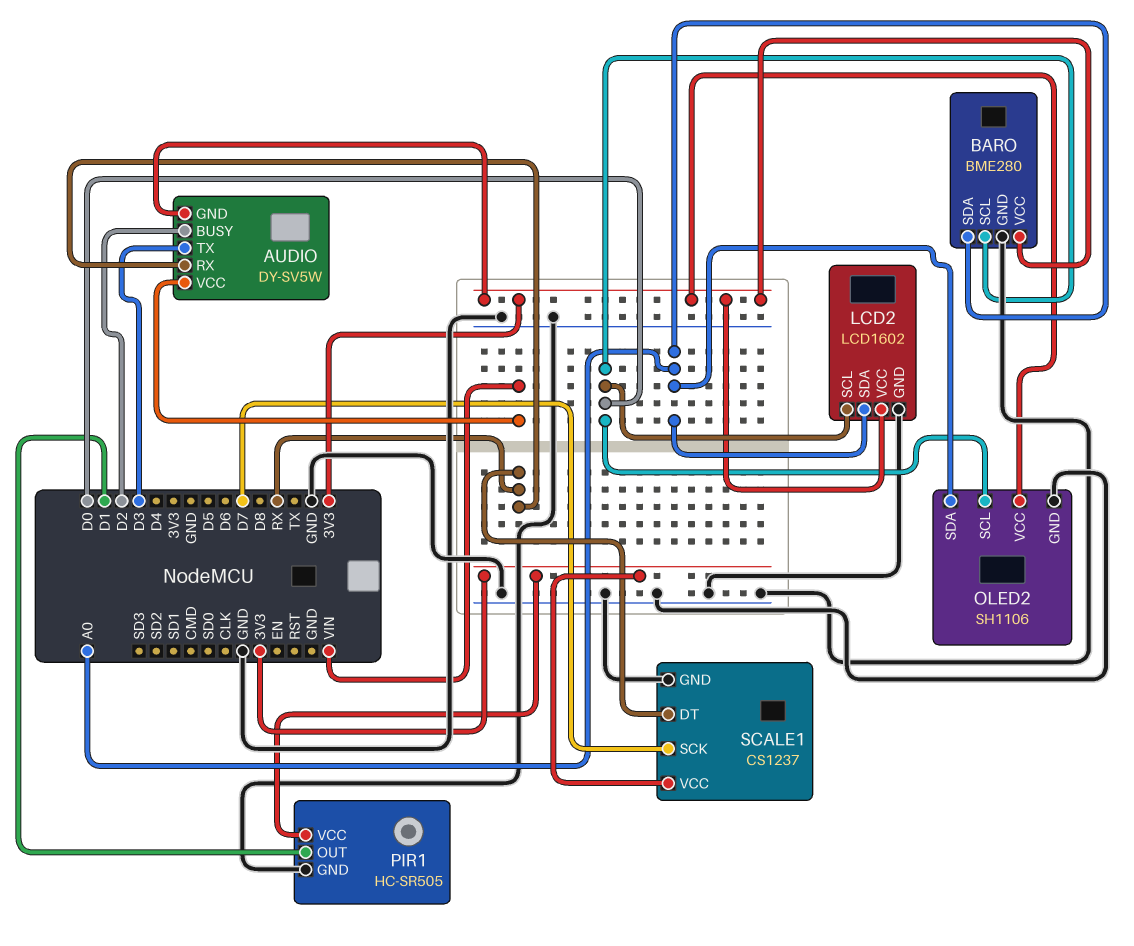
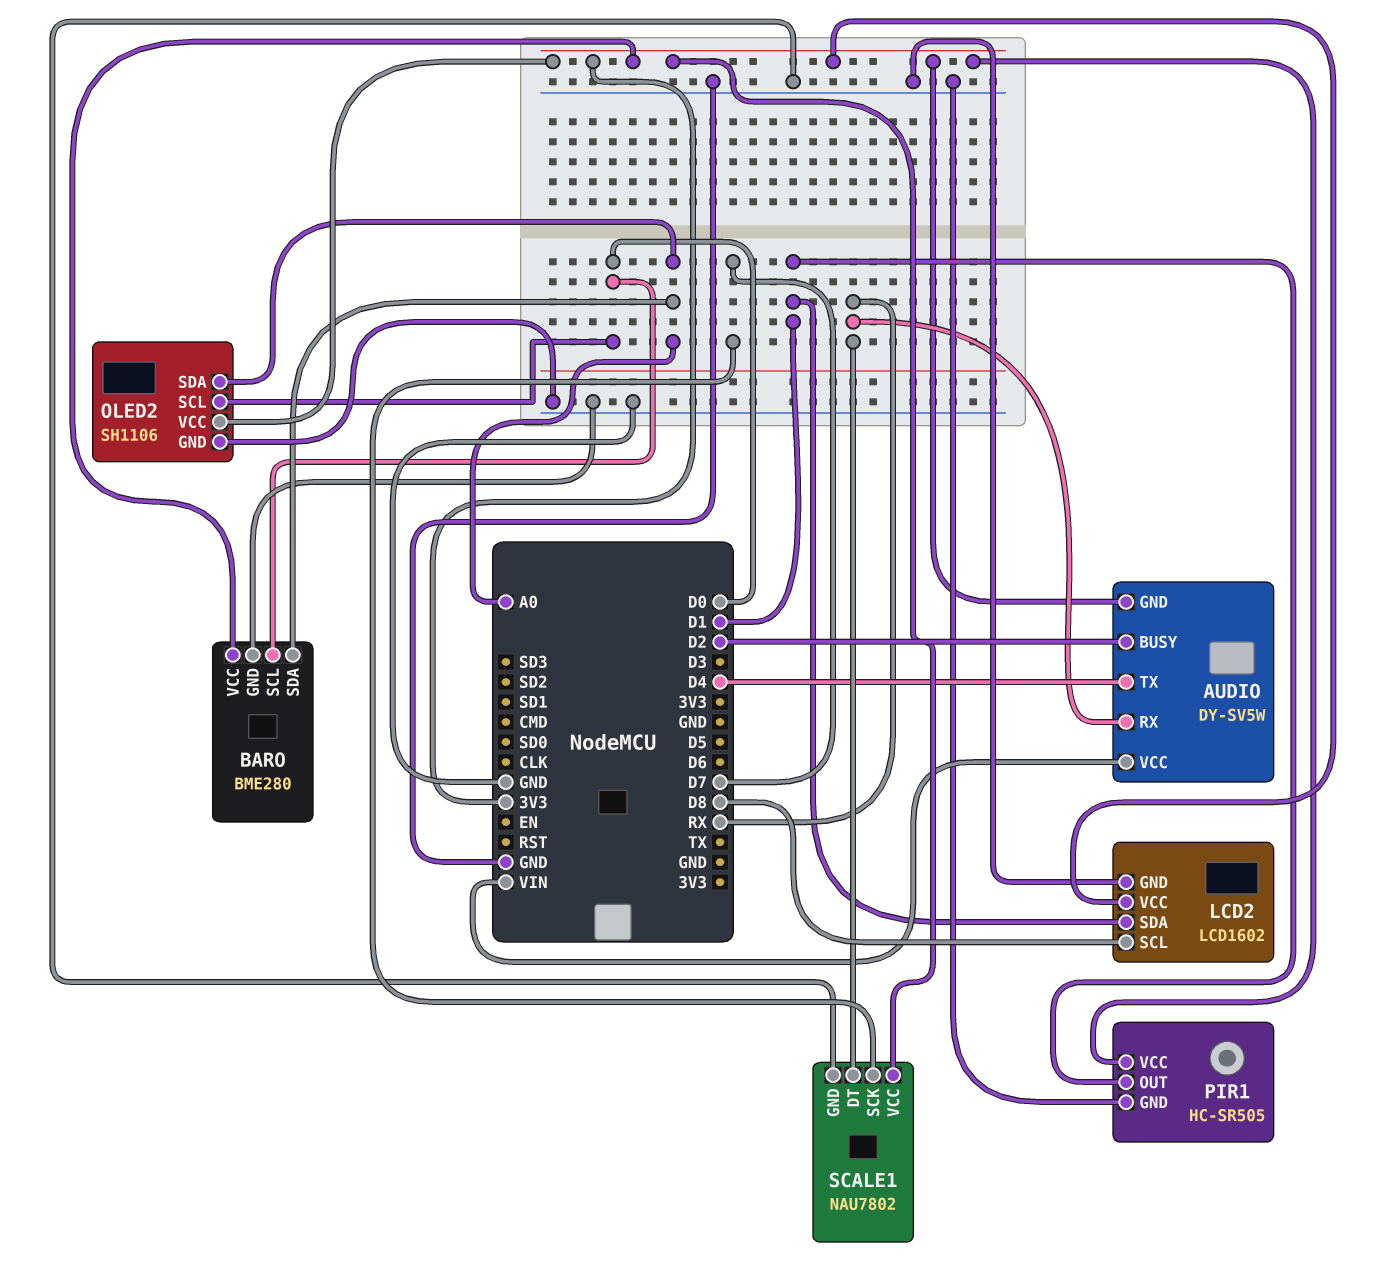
AUDIO pin TX: D3 -> D4
LCD2 pin SCL: D0 -> D8
LCD2 pin SDA: A0 -> D1
SCALE1: CS1237 -> NAU7802

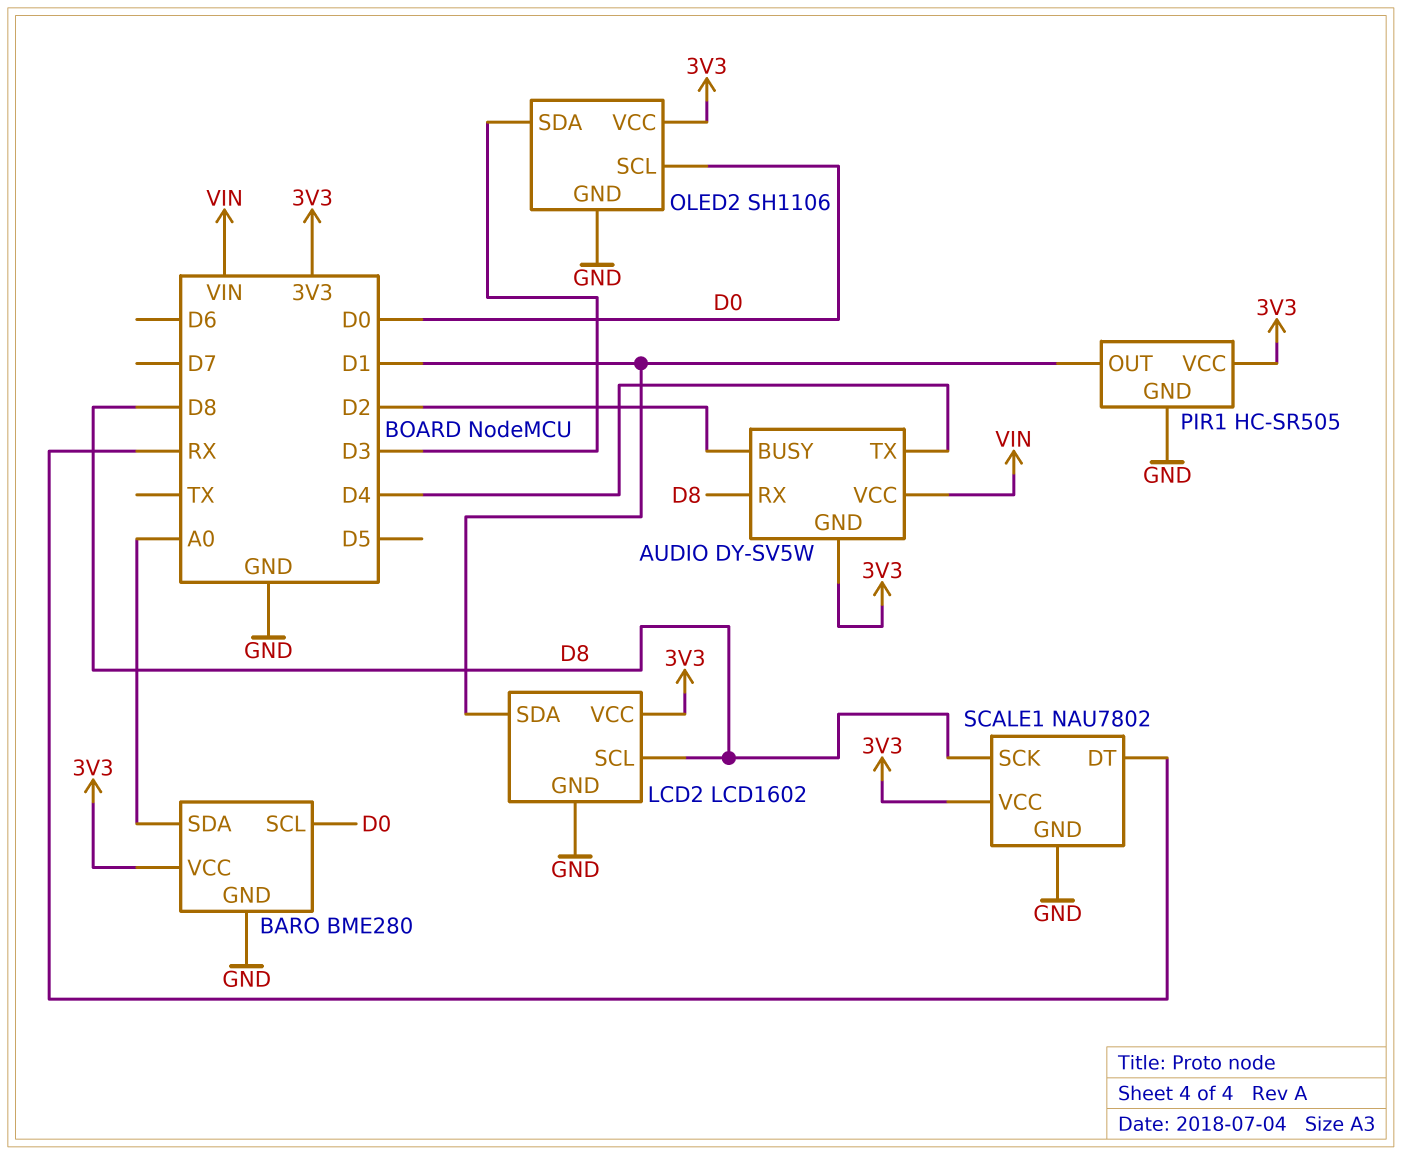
AUDIO pin RX: RX -> D8
OLED2 pin SDA: A0 -> D3
SCALE1 pin SCK: D7 -> D8

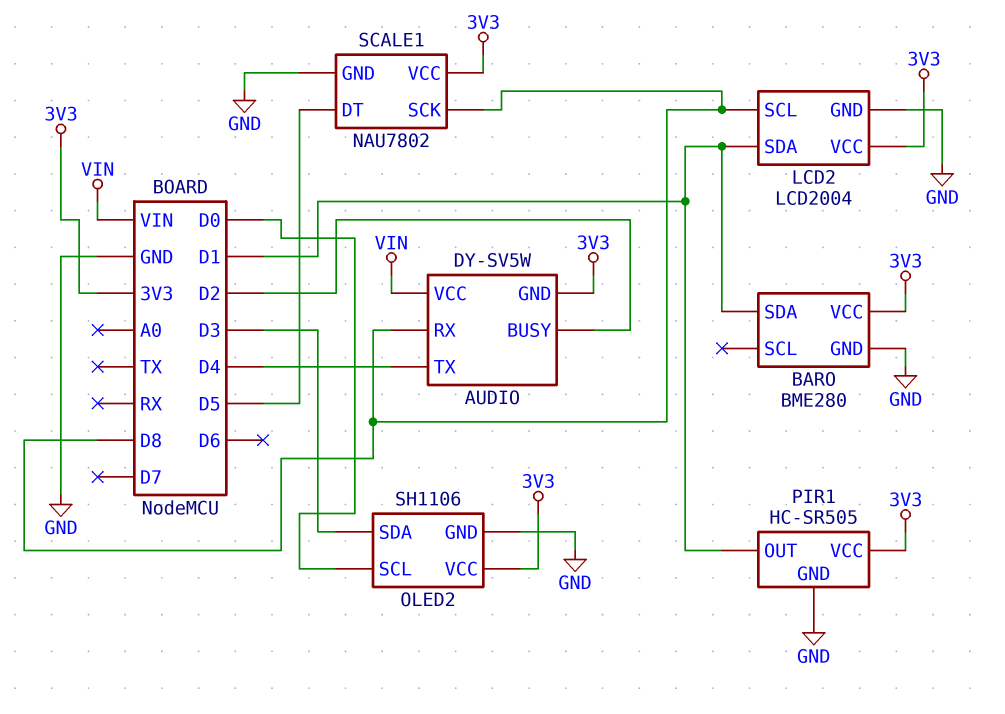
BARO pin SCL: D0 -> none
BARO pin SDA: A0 -> D1
LCD2: LCD1602 -> LCD2004
SCALE1 pin DT: RX -> D5

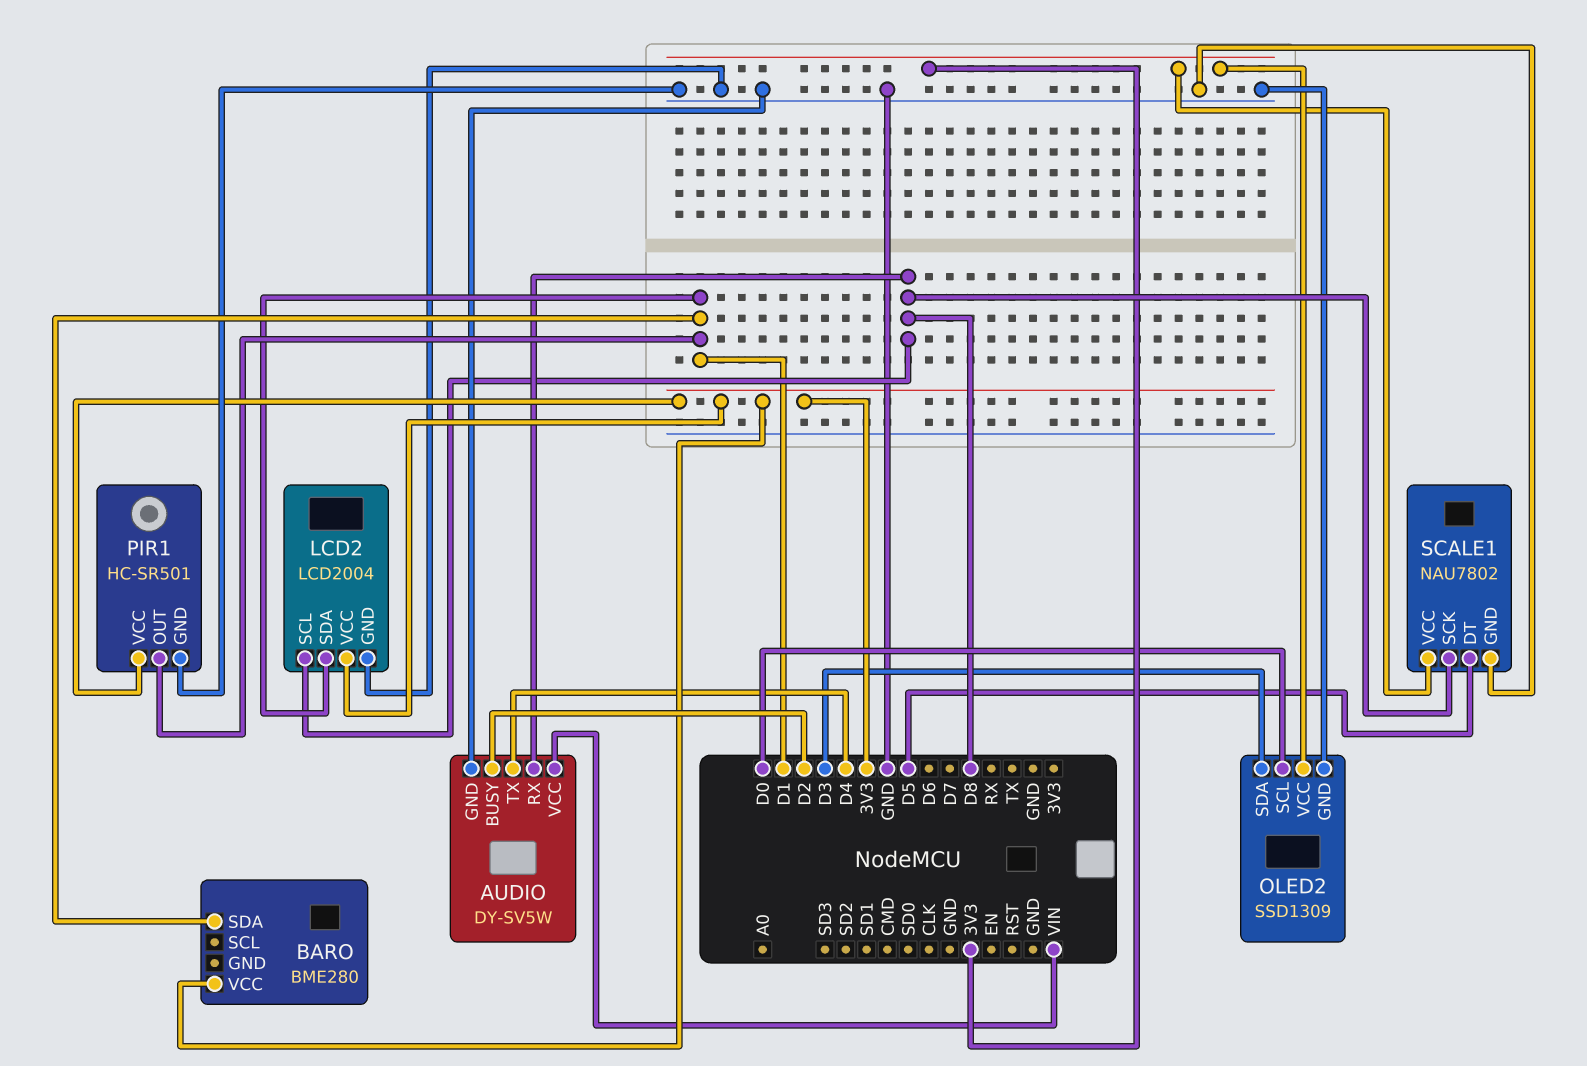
AUDIO pin GND: 3V3 -> GND
BARO pin GND: GND -> none
OLED2: SH1106 -> SSD1309
PIR1: HC-SR505 -> HC-SR501

